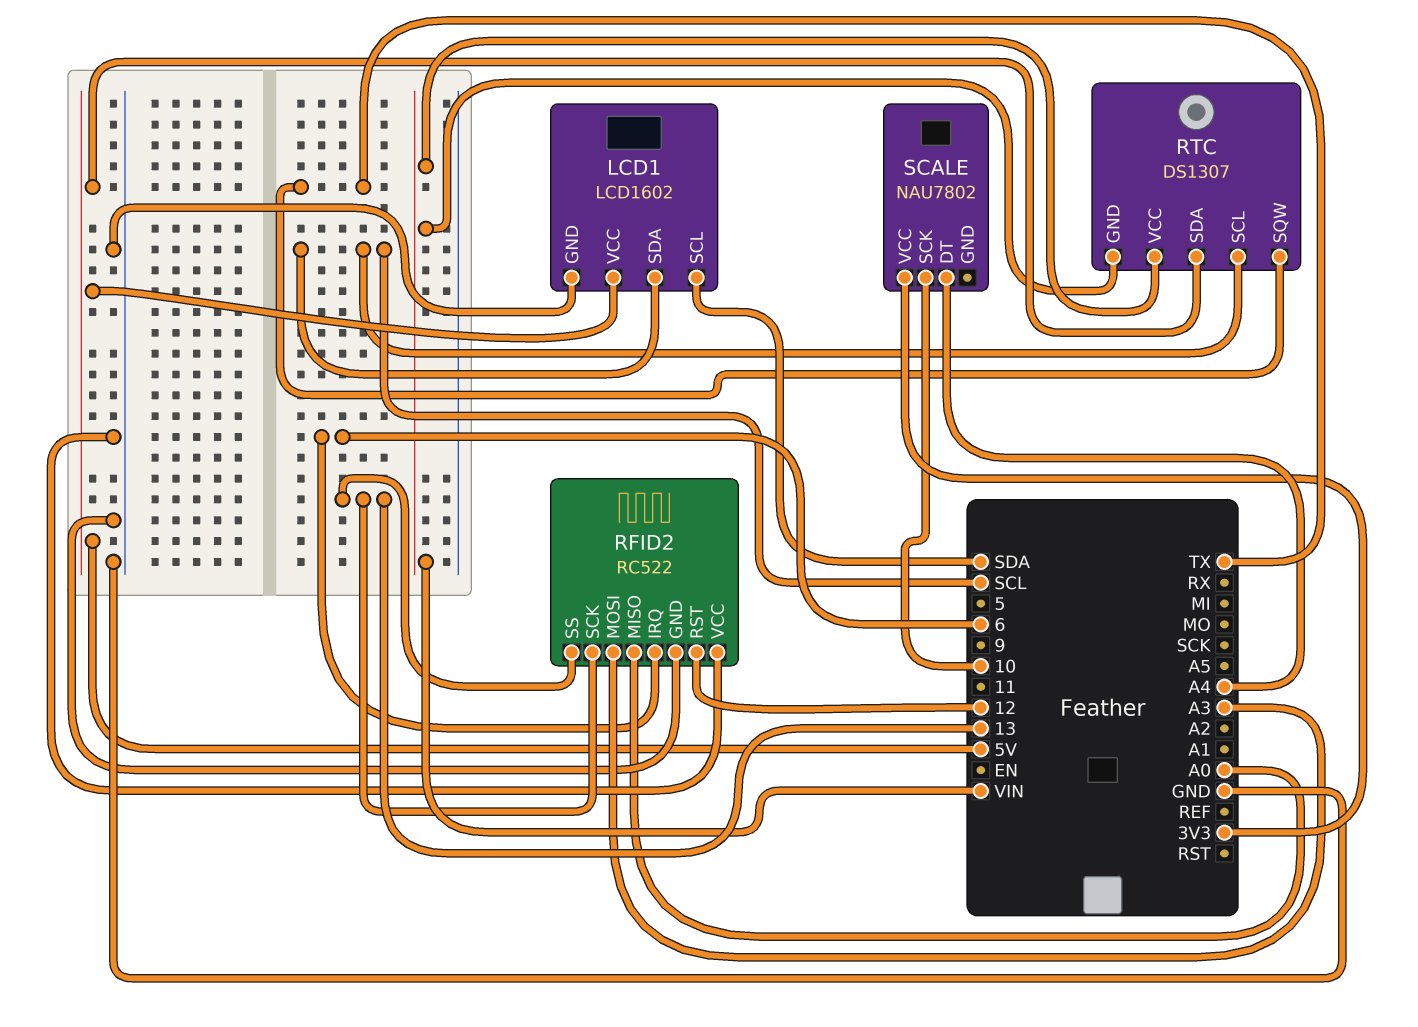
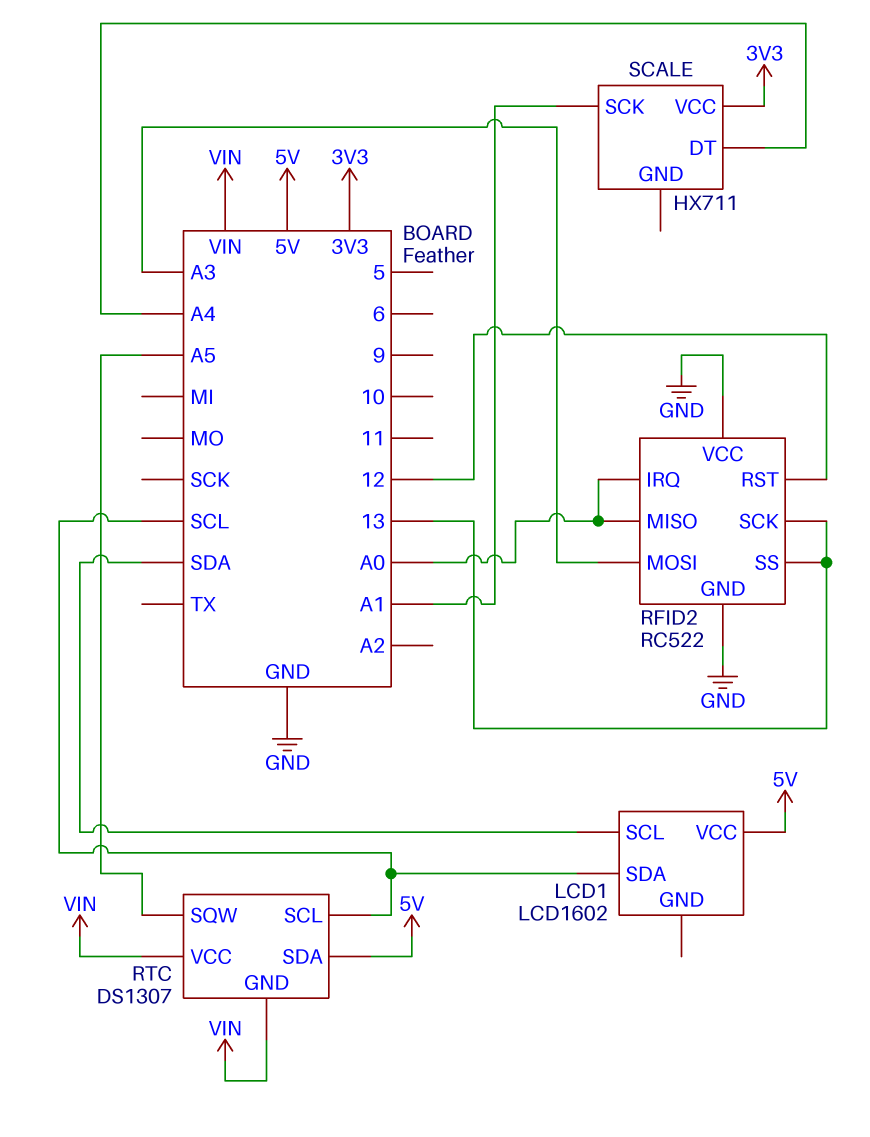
LCD1 pin GND: GND -> none
RFID2 pin IRQ: 6 -> A0
RTC pin SQW: TX -> A5
SCALE: NAU7802 -> HX711
SCALE pin SCK: 10 -> A1

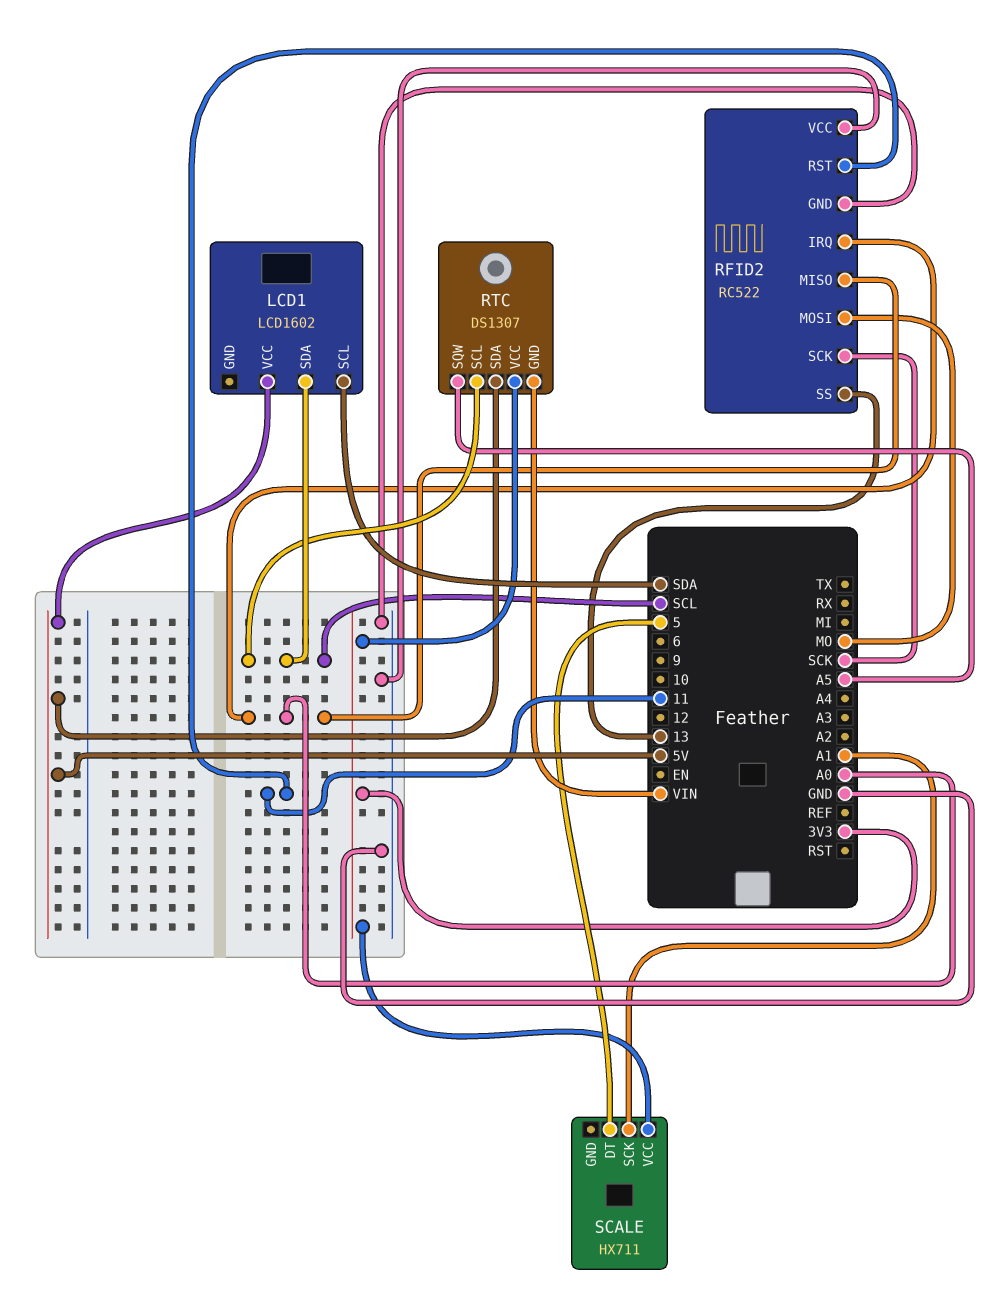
RFID2 pin MOSI: A3 -> MO
RFID2 pin RST: 12 -> 11
RFID2 pin SCK: 13 -> SCK
RTC pin VCC: VIN -> 3V3
SCALE pin DT: A4 -> 5

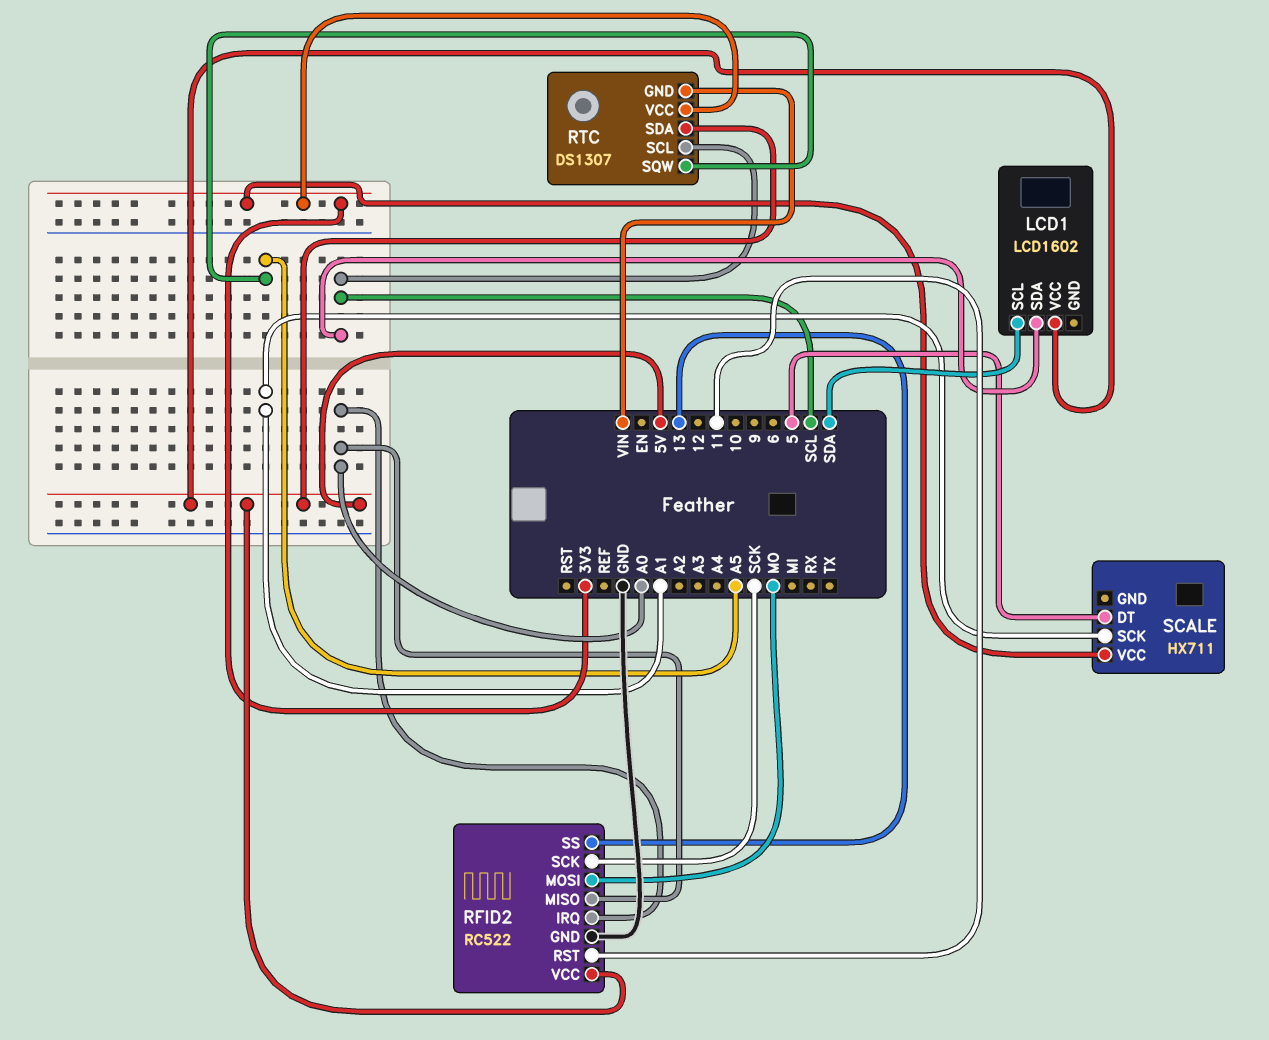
RFID2 pin VCC: GND -> 5V

